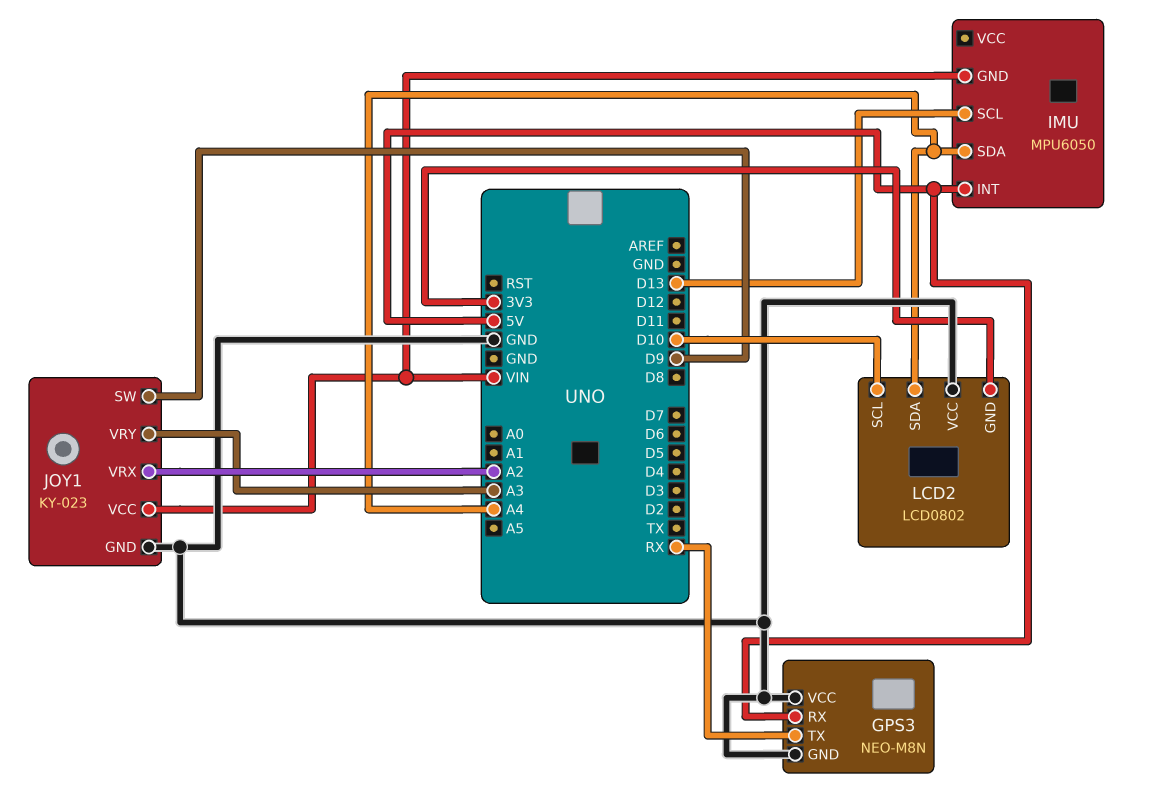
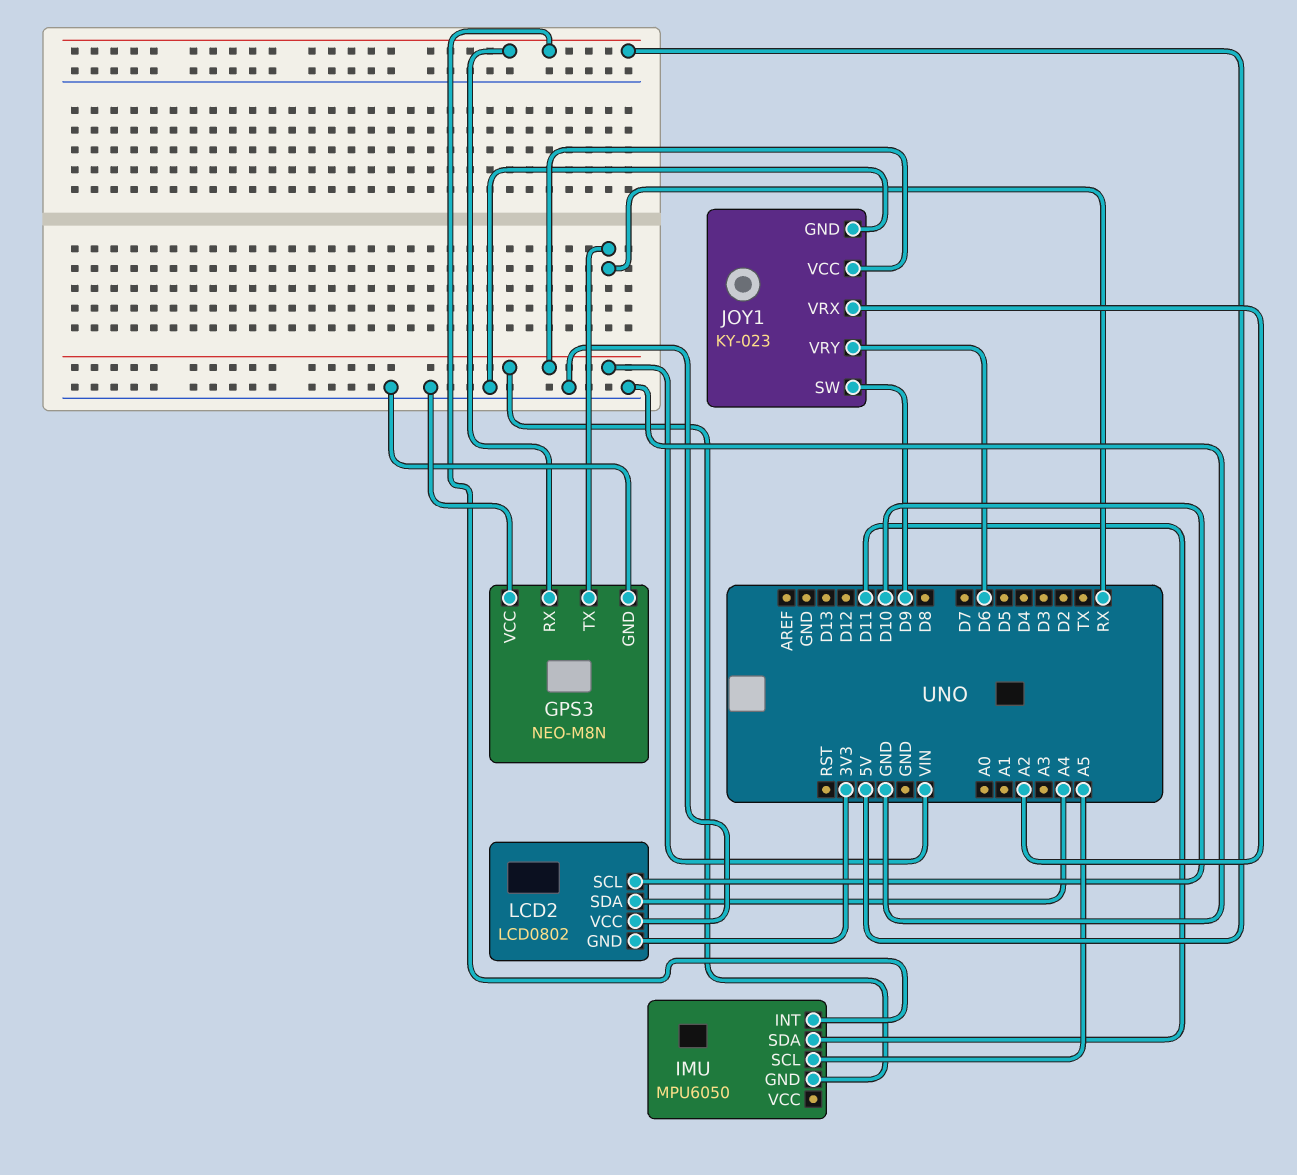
IMU pin SCL: D13 -> A5
IMU pin SDA: A4 -> D11
JOY1 pin VRY: A3 -> D6

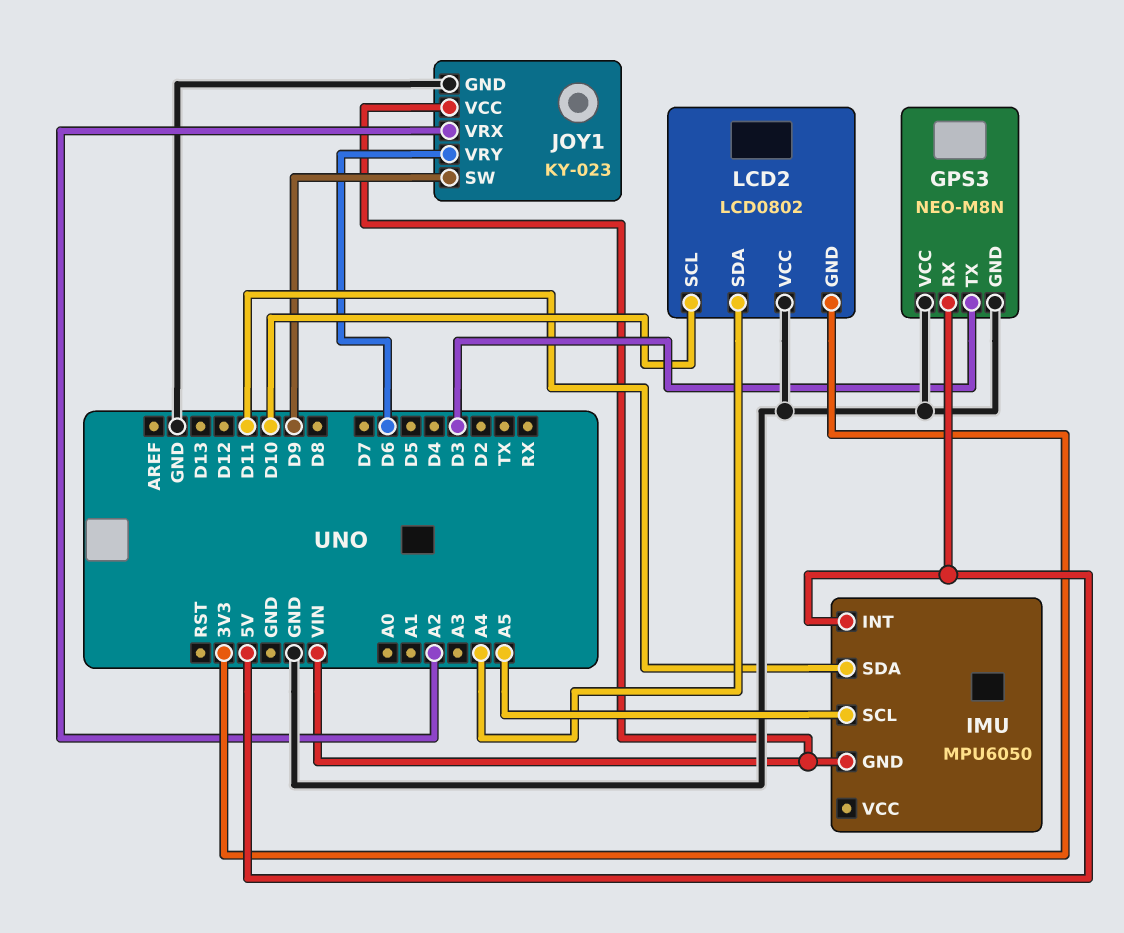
GPS3 pin TX: RX -> D3

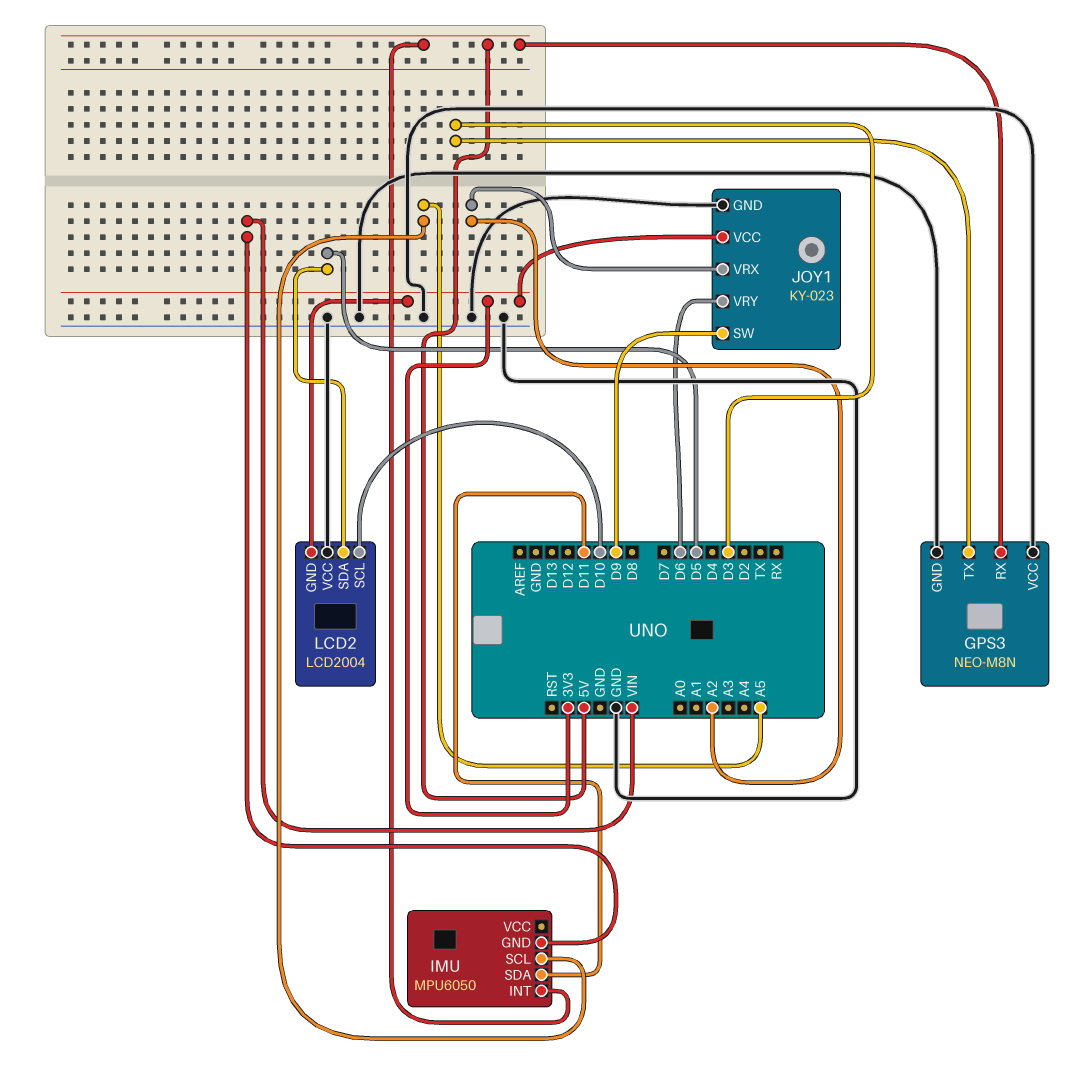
JOY1 pin VCC: VIN -> 3V3
LCD2: LCD0802 -> LCD2004
LCD2 pin SDA: A4 -> D5

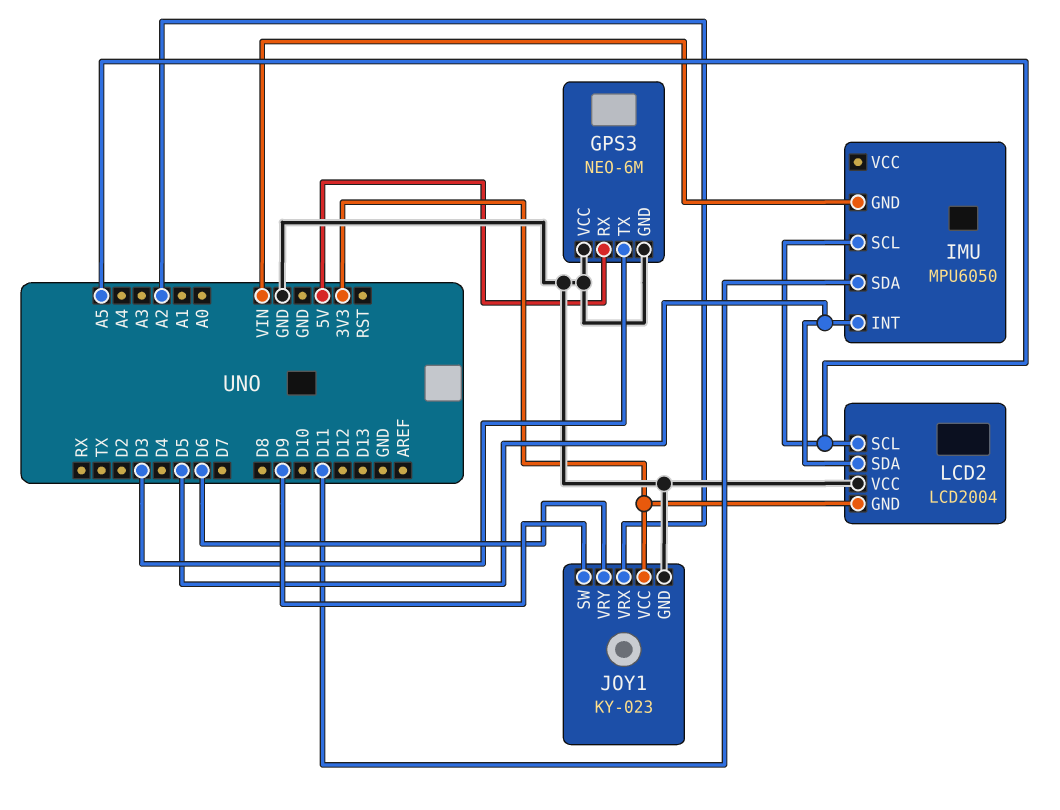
GPS3: NEO-M8N -> NEO-6M
IMU pin INT: 5V -> D5
LCD2 pin SCL: D10 -> A5

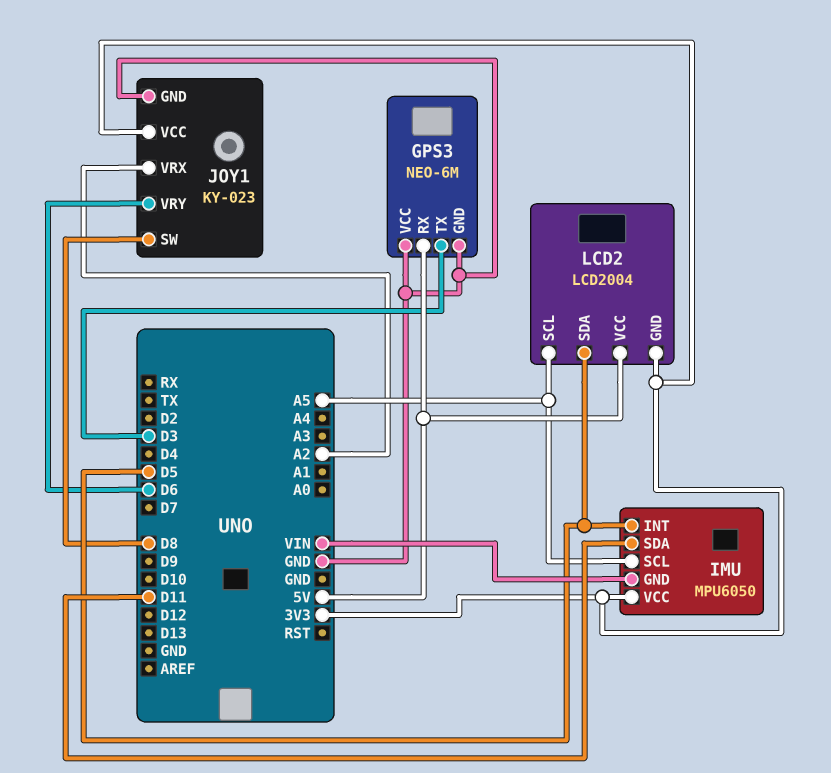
IMU pin VCC: none -> 3V3
JOY1 pin SW: D9 -> D8
LCD2 pin VCC: GND -> 5V

